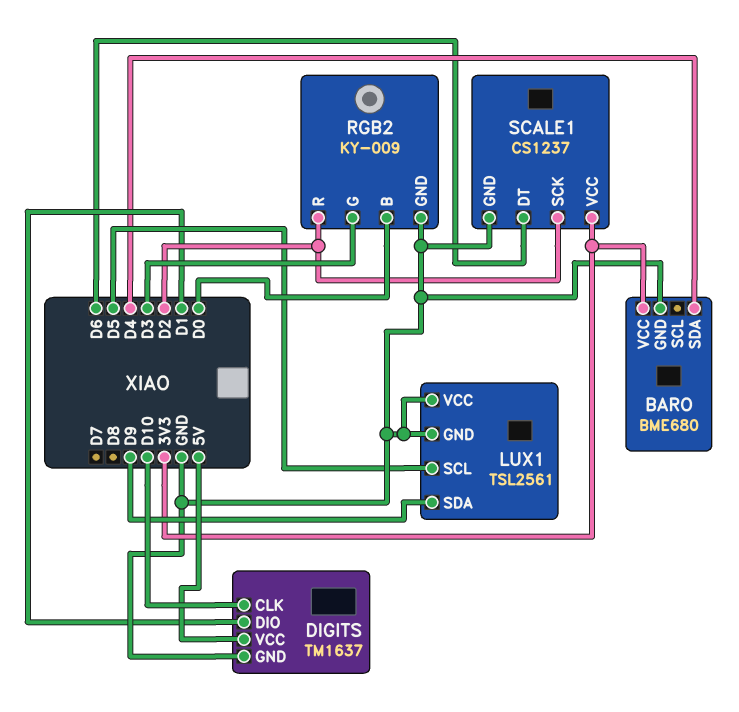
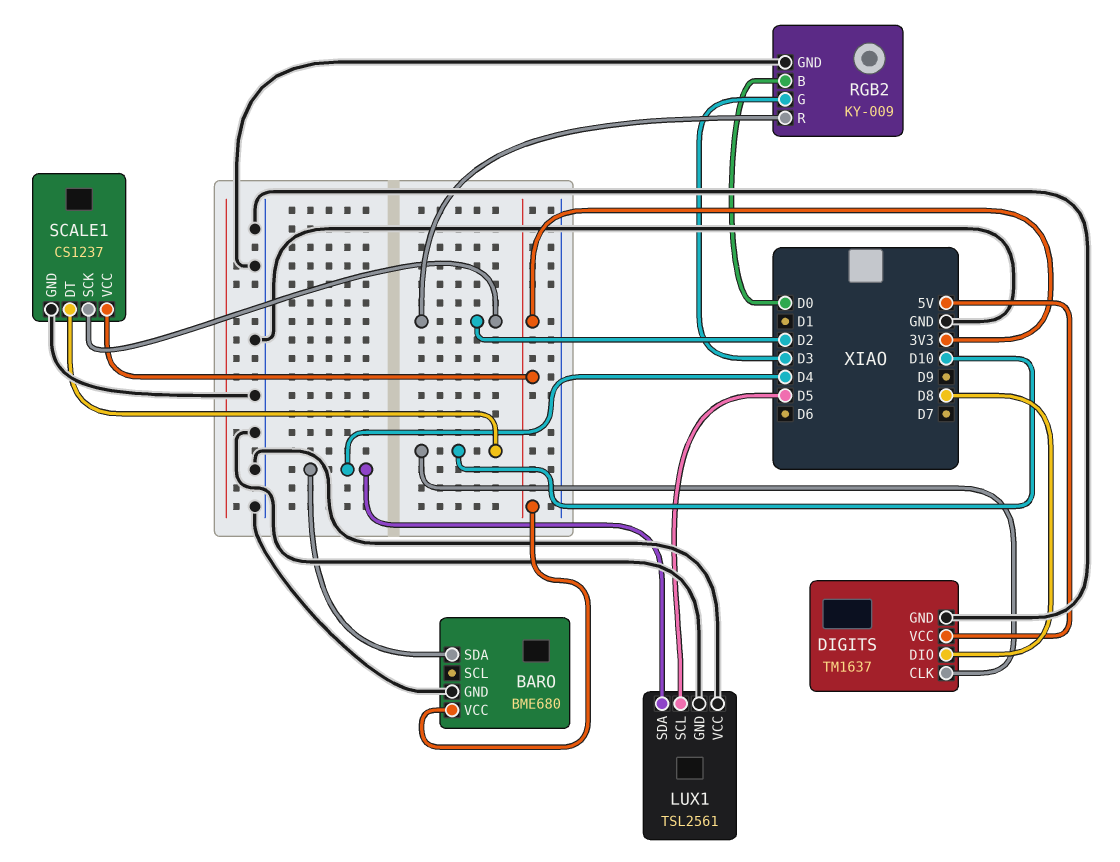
DIGITS pin DIO: D1 -> D8
LUX1 pin SDA: D9 -> D4
SCALE1 pin DT: D6 -> D10

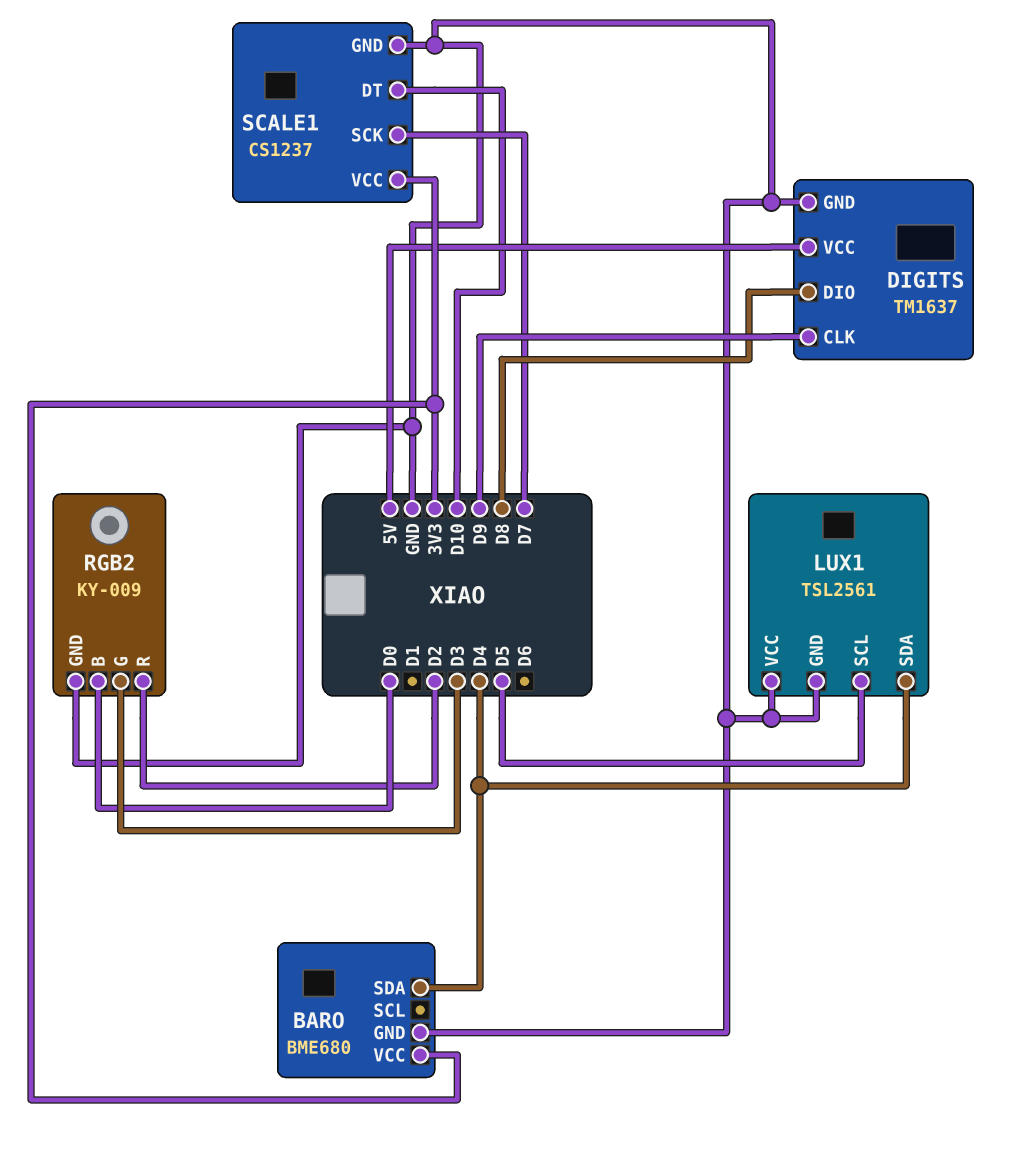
DIGITS pin CLK: D10 -> D9
SCALE1 pin SCK: D2 -> D7

